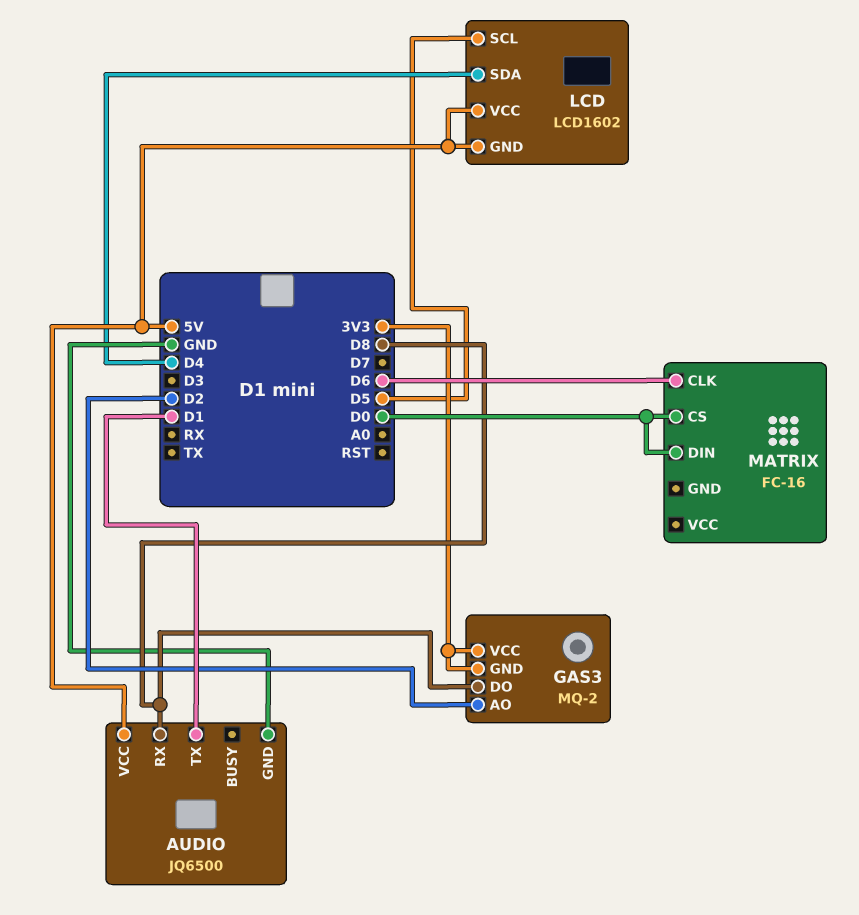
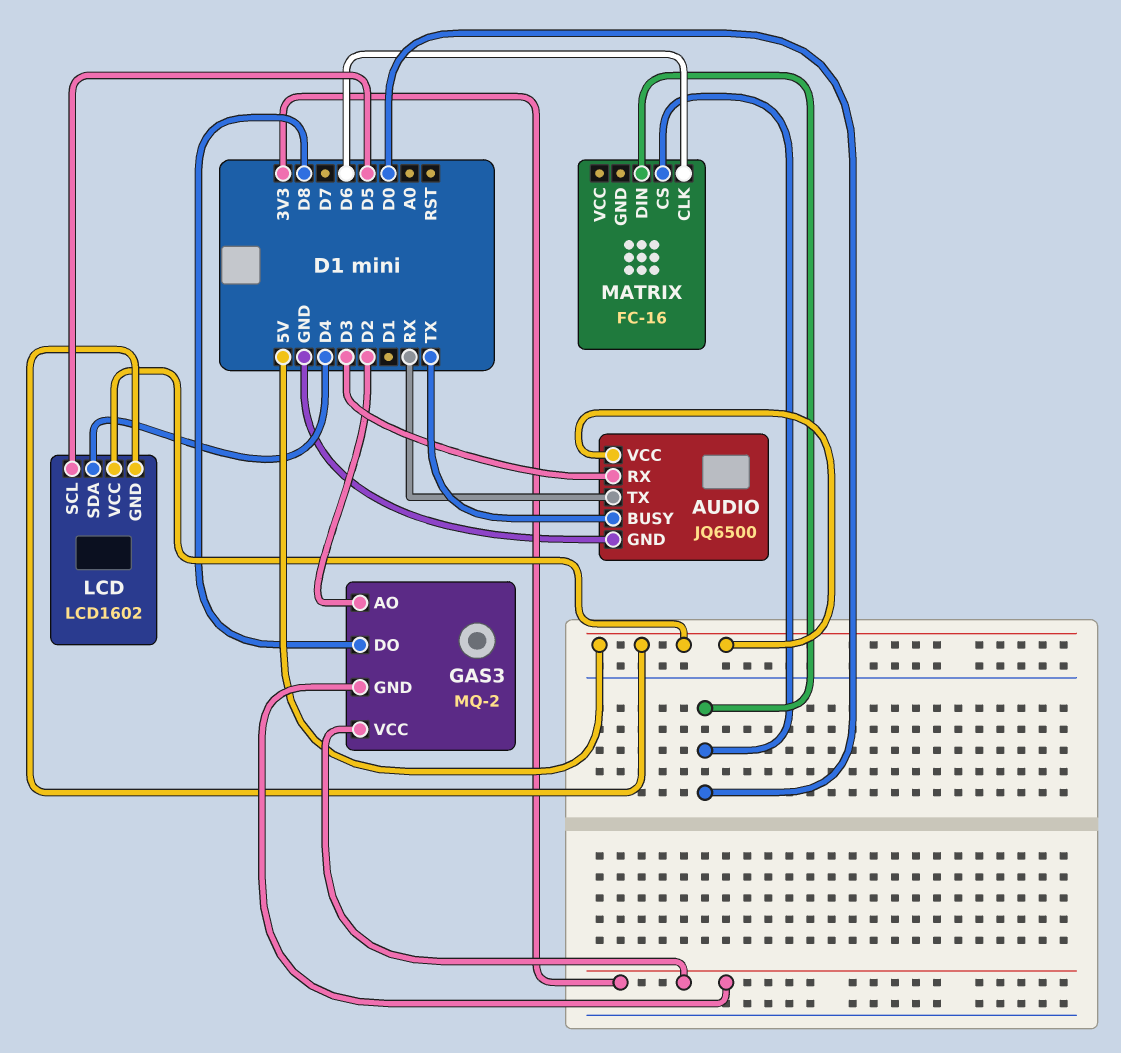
AUDIO pin BUSY: none -> TX
AUDIO pin RX: D8 -> D3
AUDIO pin TX: D1 -> RX

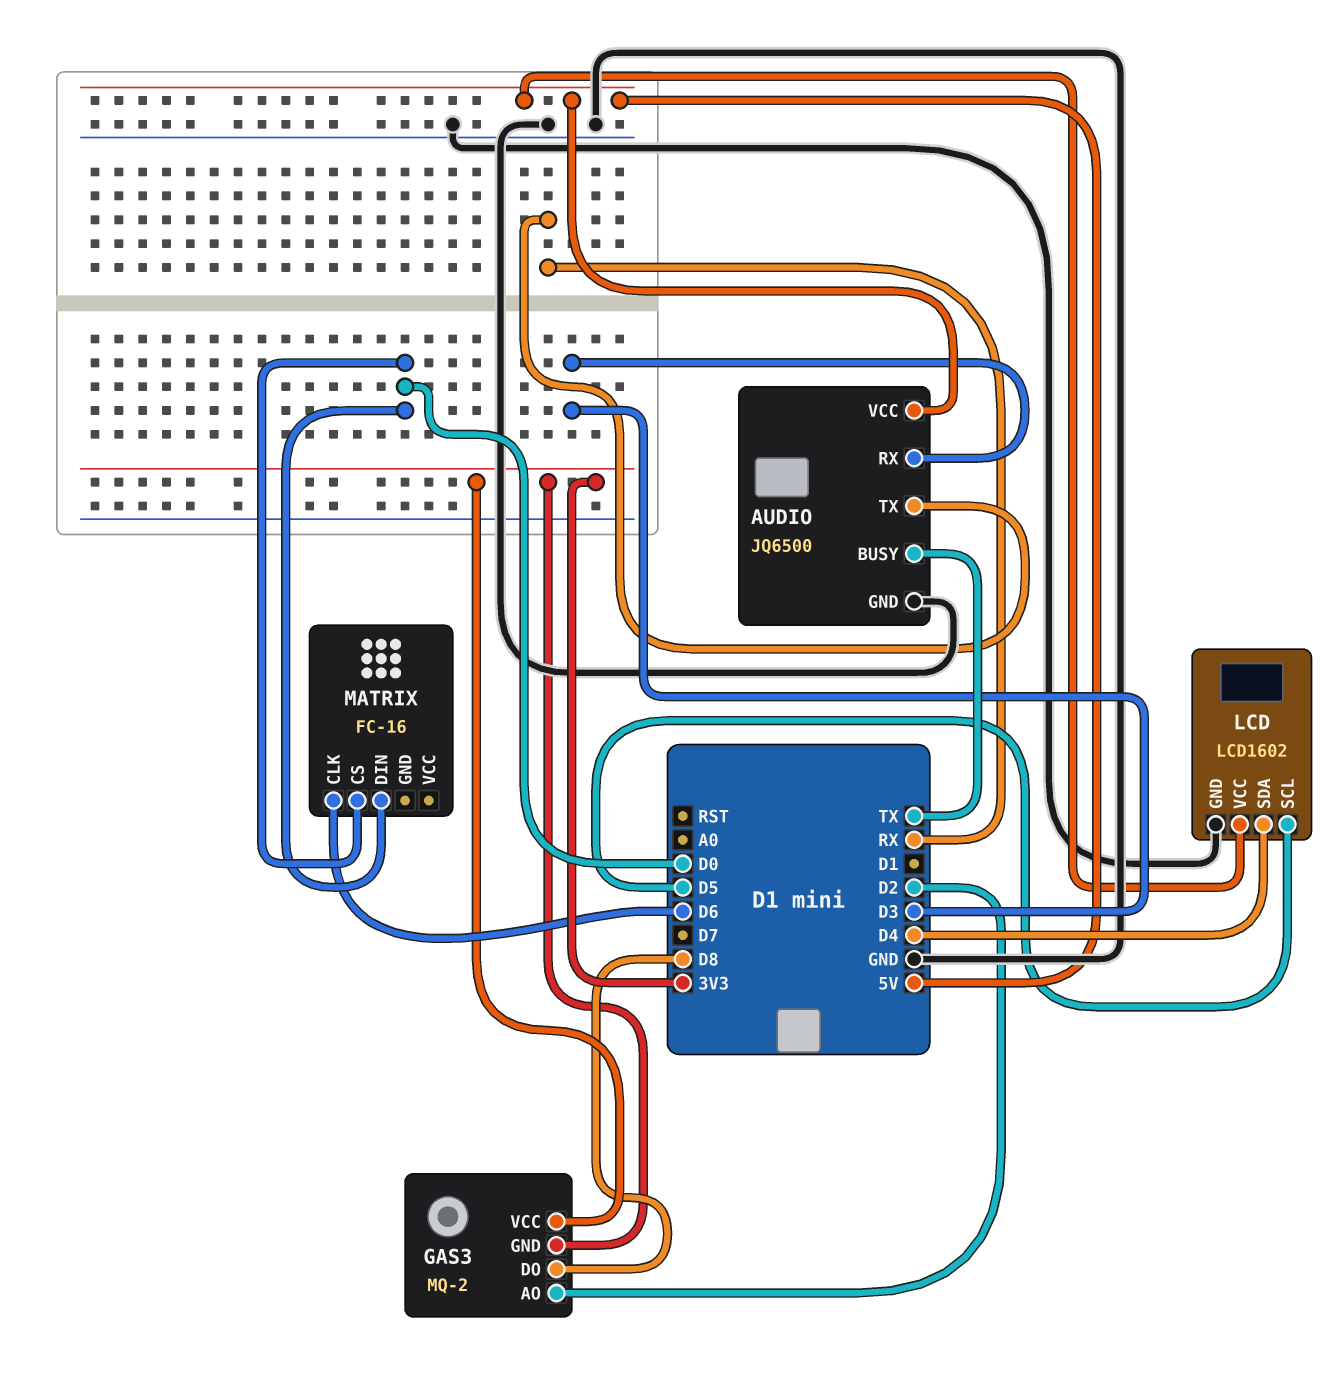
LCD pin GND: 5V -> GND

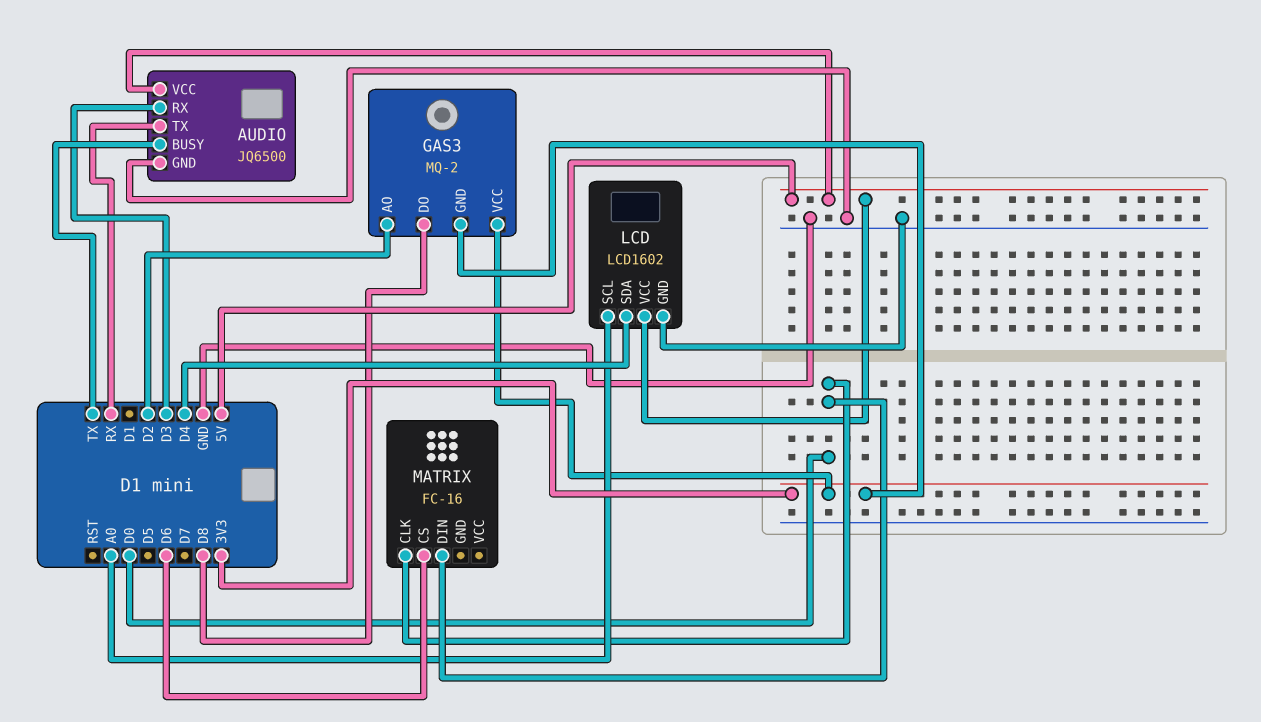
LCD pin SCL: D5 -> A0
MATRIX pin CLK: D6 -> D0
MATRIX pin CS: D0 -> D6

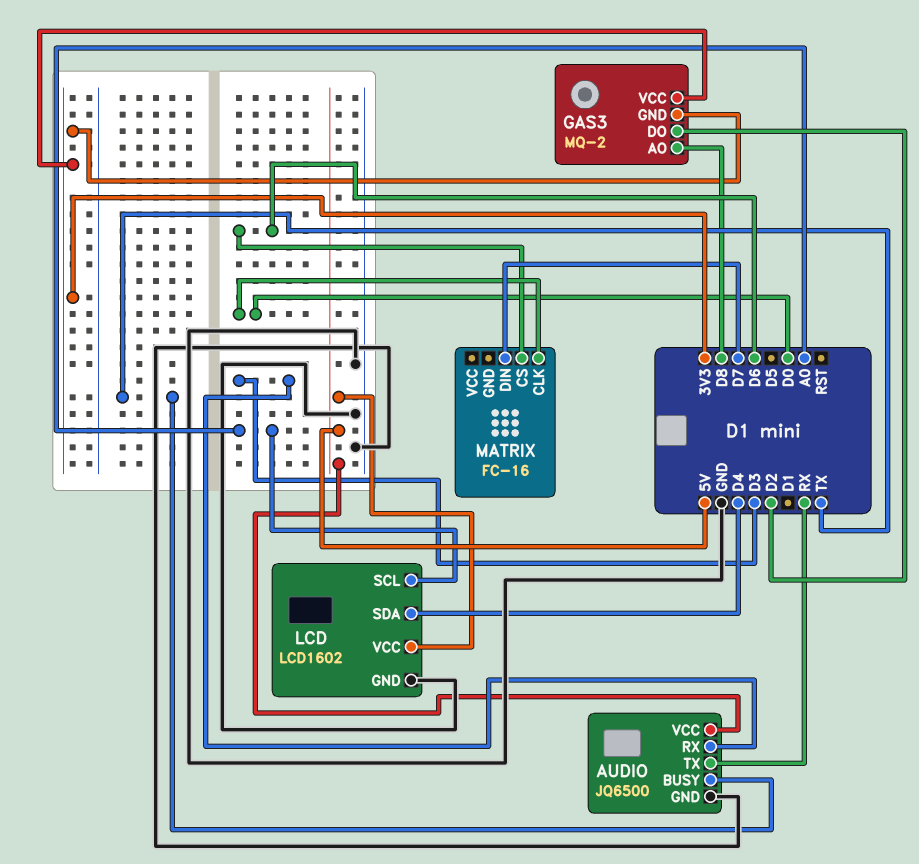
GAS3 pin AO: D2 -> D8
GAS3 pin DO: D8 -> D2
MATRIX pin DIN: D0 -> D7

